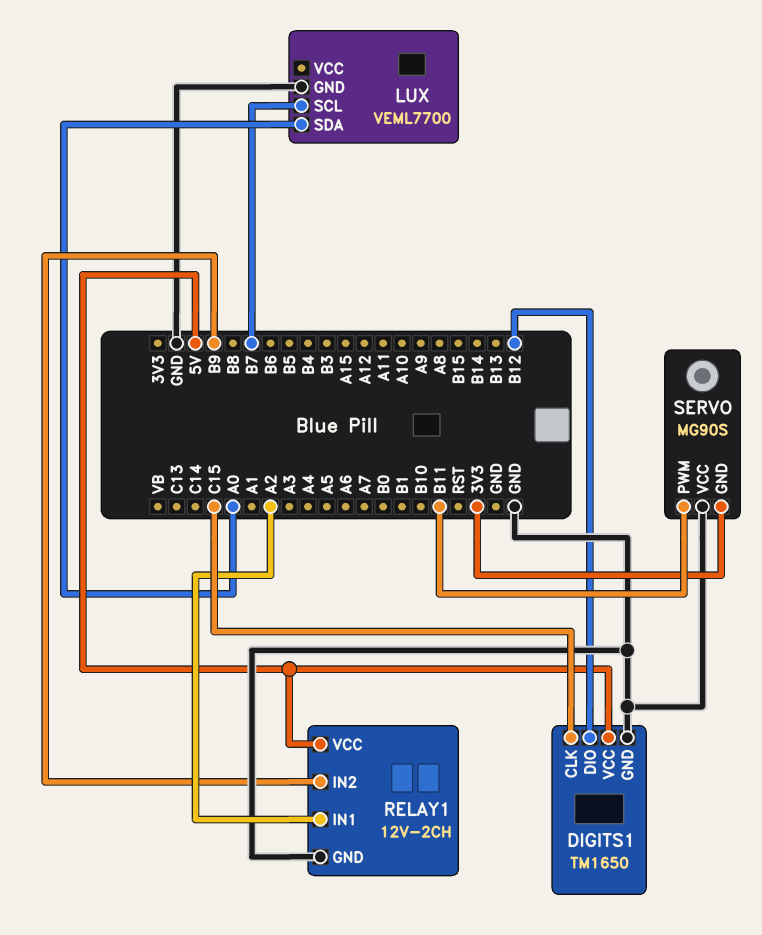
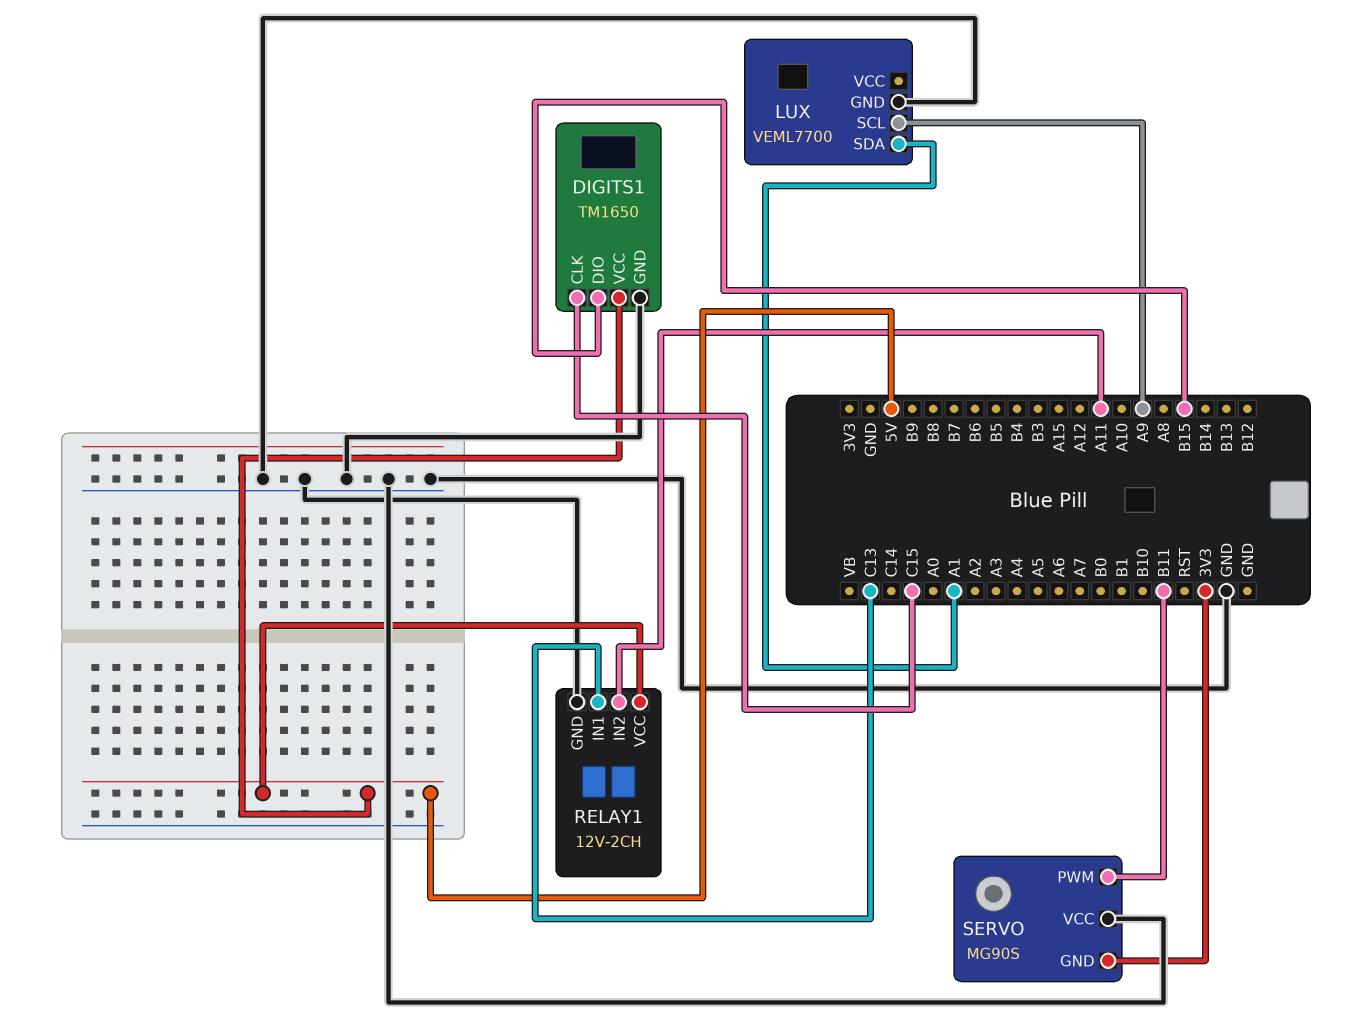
DIGITS1 pin DIO: B12 -> B15
LUX pin SCL: B7 -> A9
LUX pin SDA: A0 -> A1
RELAY1 pin IN1: A2 -> C13
RELAY1 pin IN2: B9 -> A11

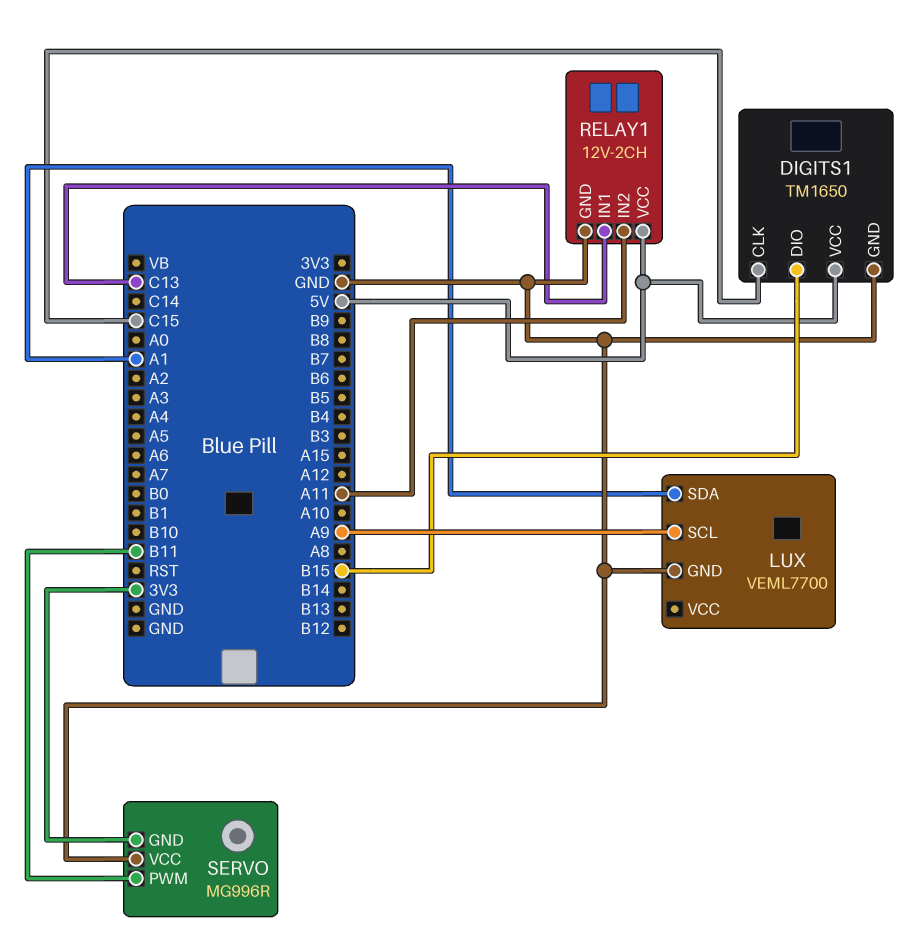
SERVO: MG90S -> MG996R

